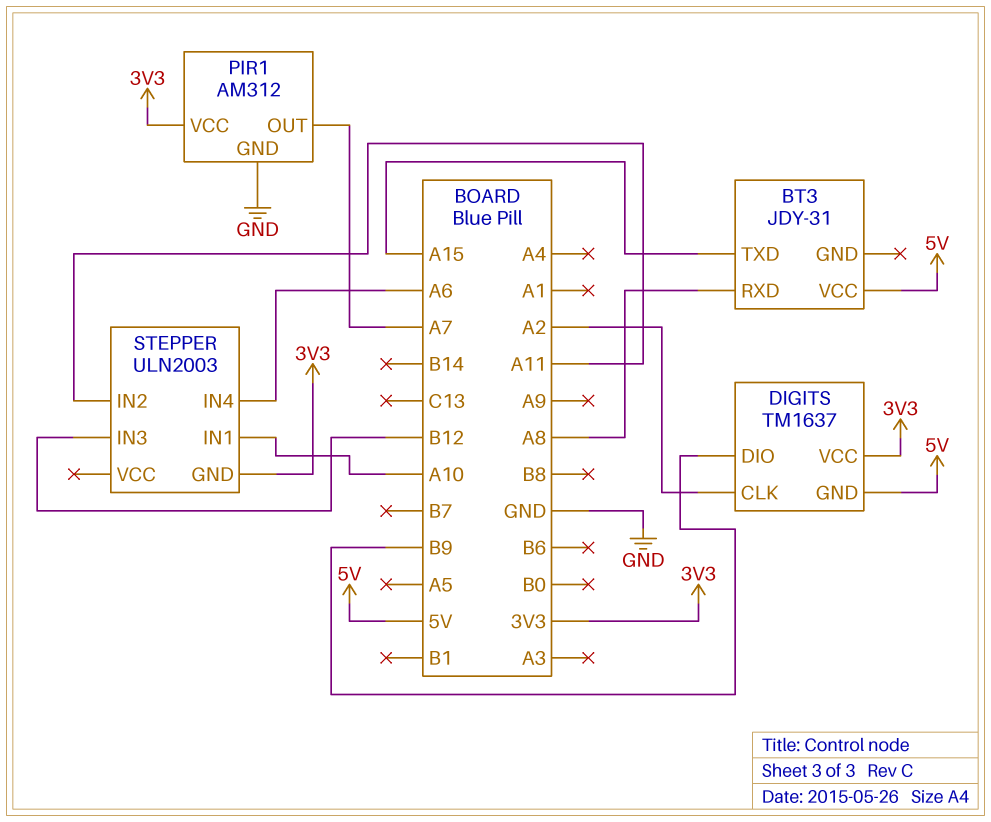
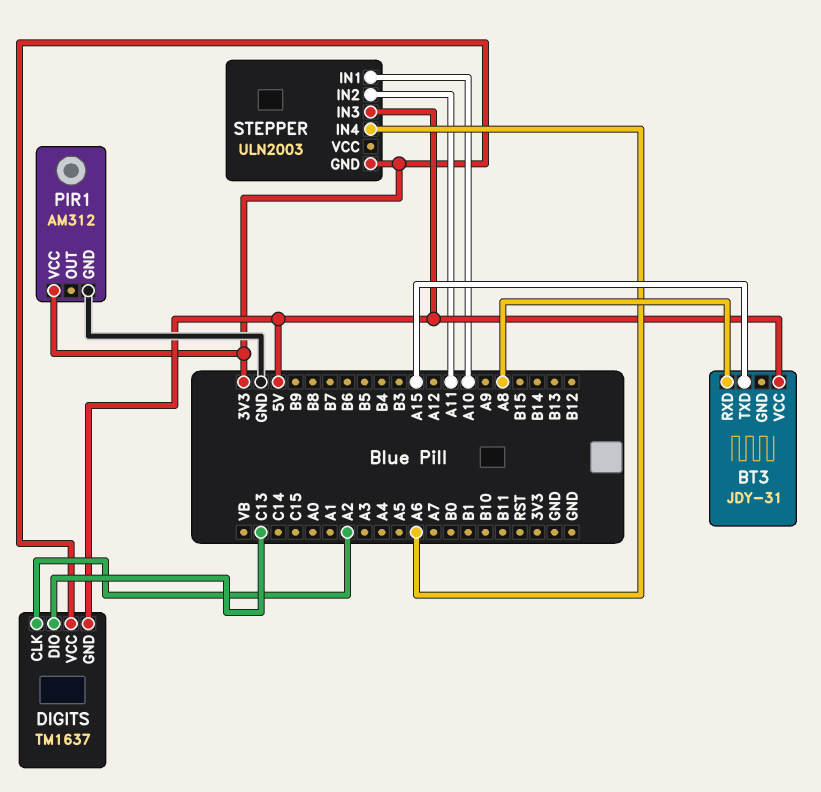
DIGITS pin DIO: B9 -> C13
PIR1 pin OUT: A7 -> none
STEPPER pin IN3: B12 -> 5V

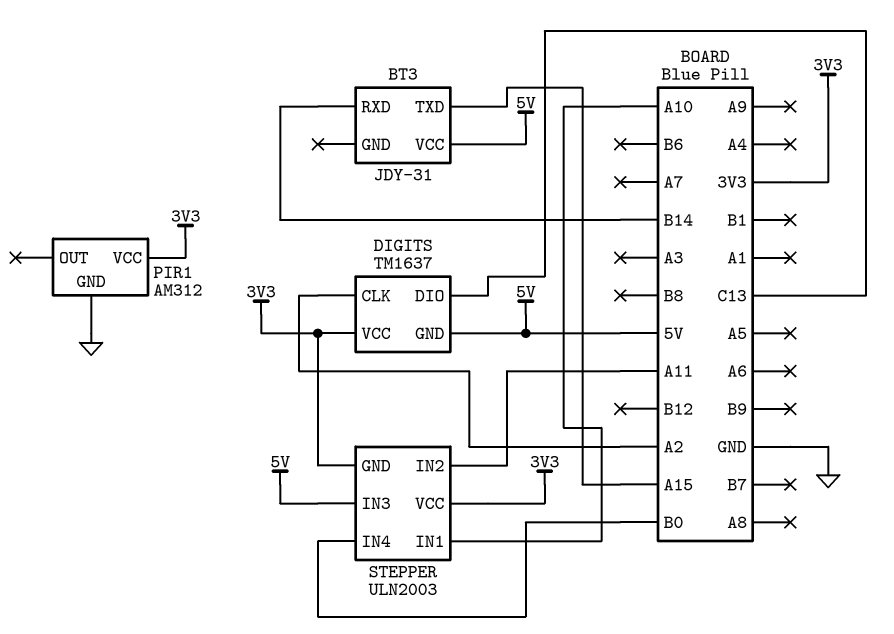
BT3 pin RXD: A8 -> B14
STEPPER pin IN4: A6 -> B0
STEPPER pin VCC: none -> 3V3

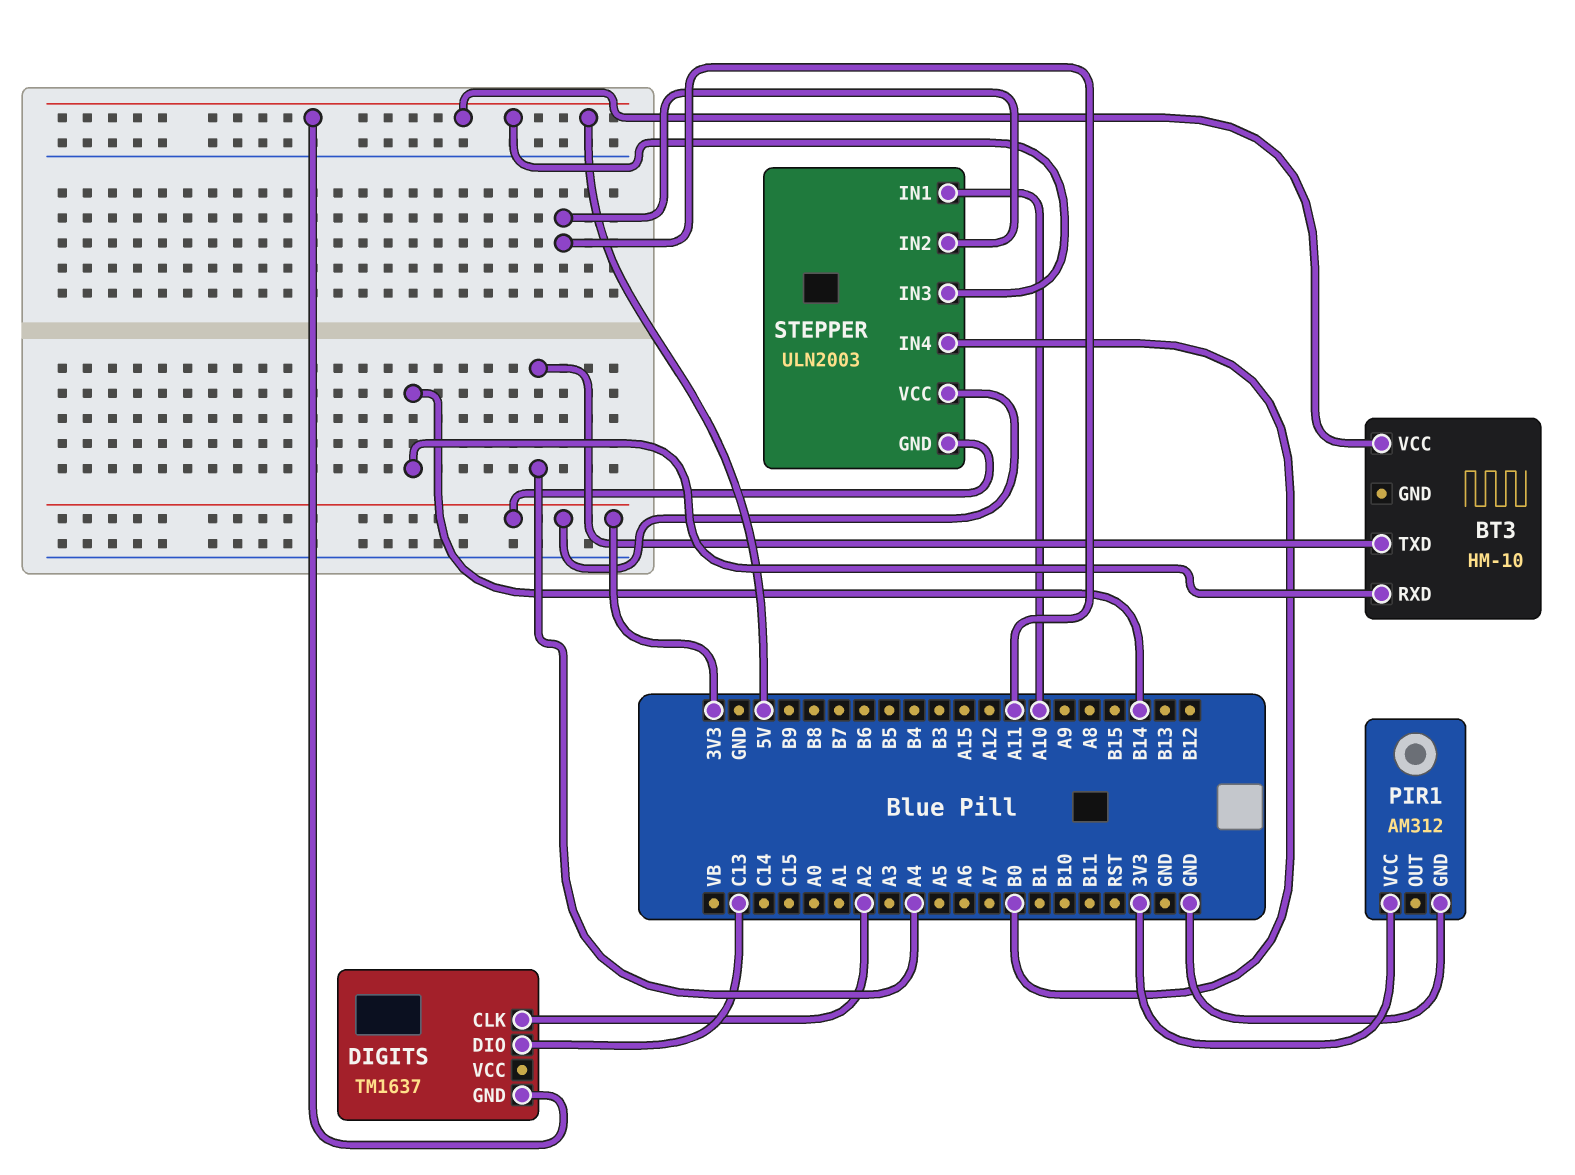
BT3: JDY-31 -> HM-10
BT3 pin TXD: A15 -> A4
DIGITS pin VCC: 3V3 -> none

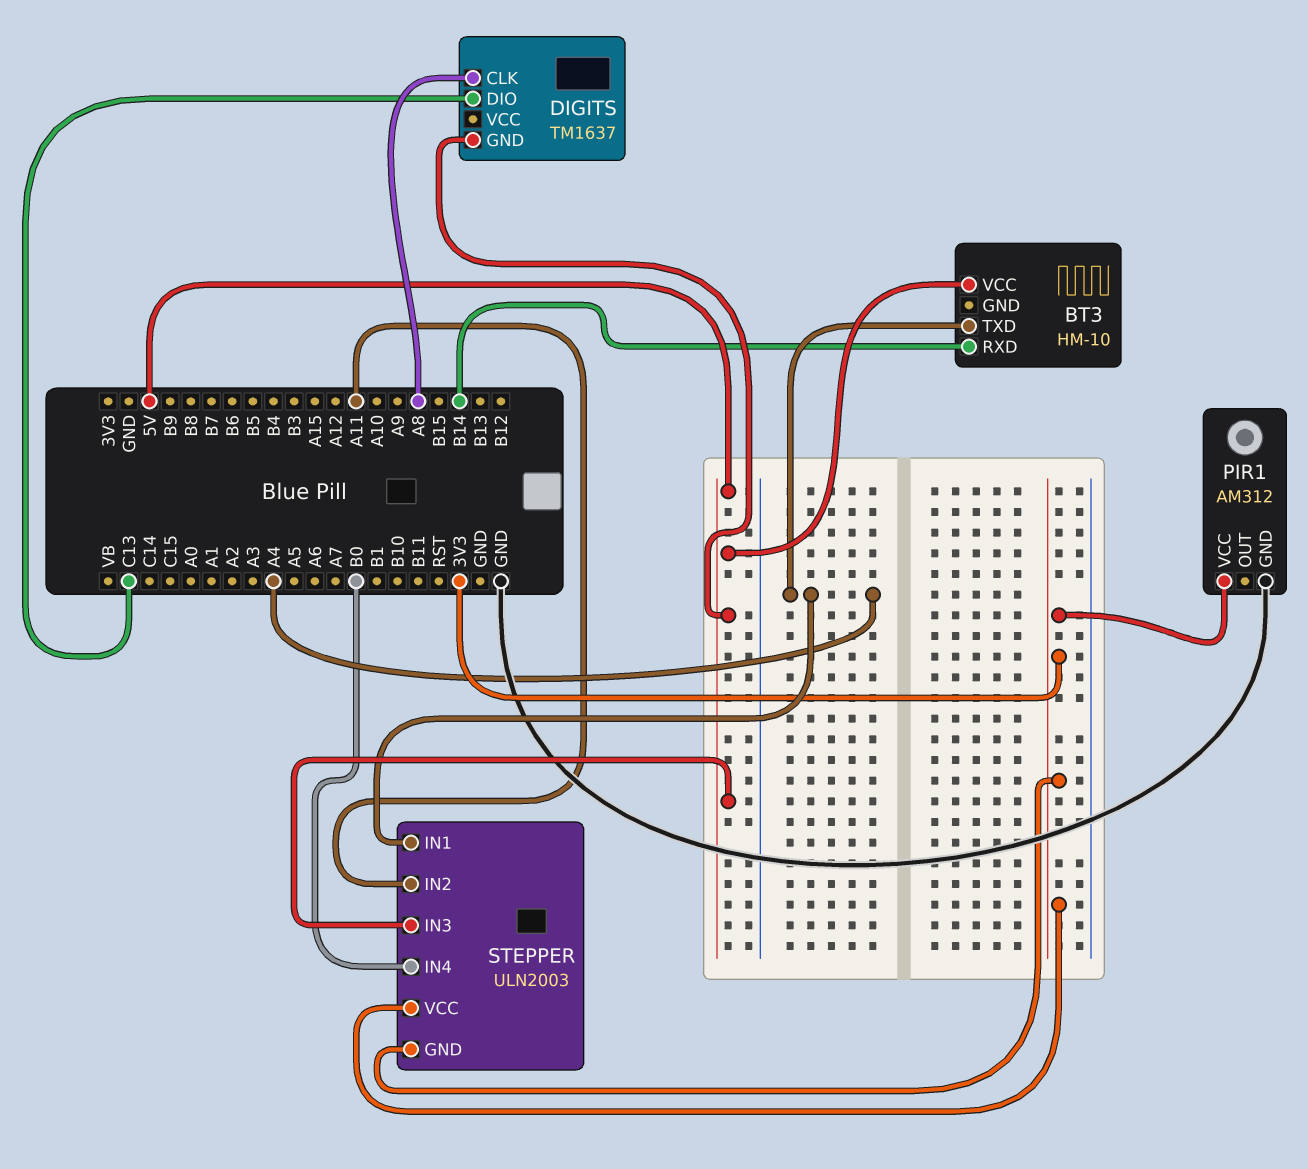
DIGITS pin CLK: A2 -> A8
STEPPER pin IN1: A10 -> A4

